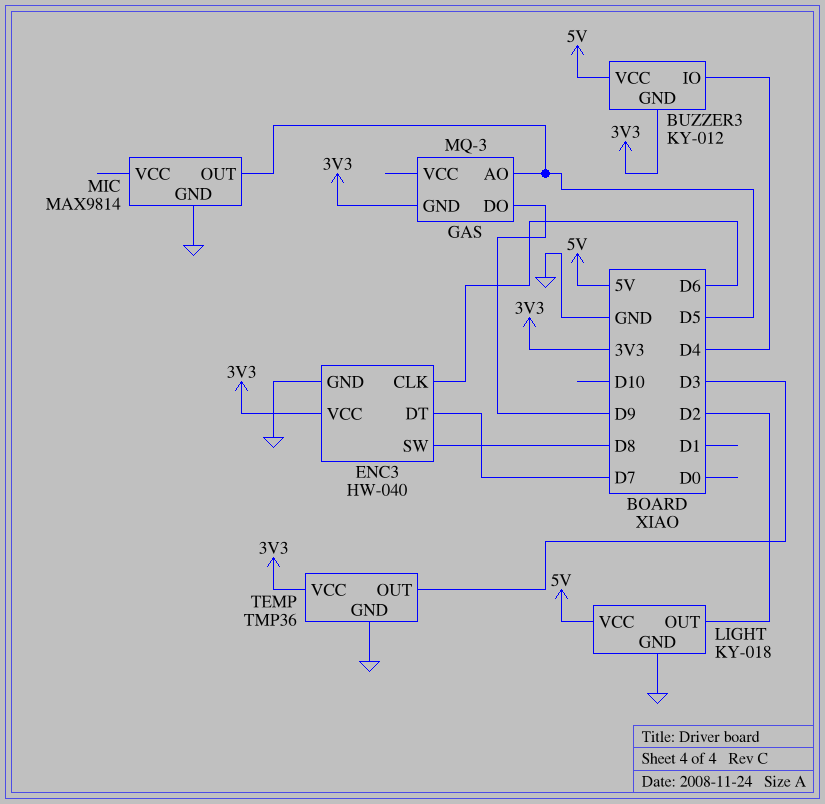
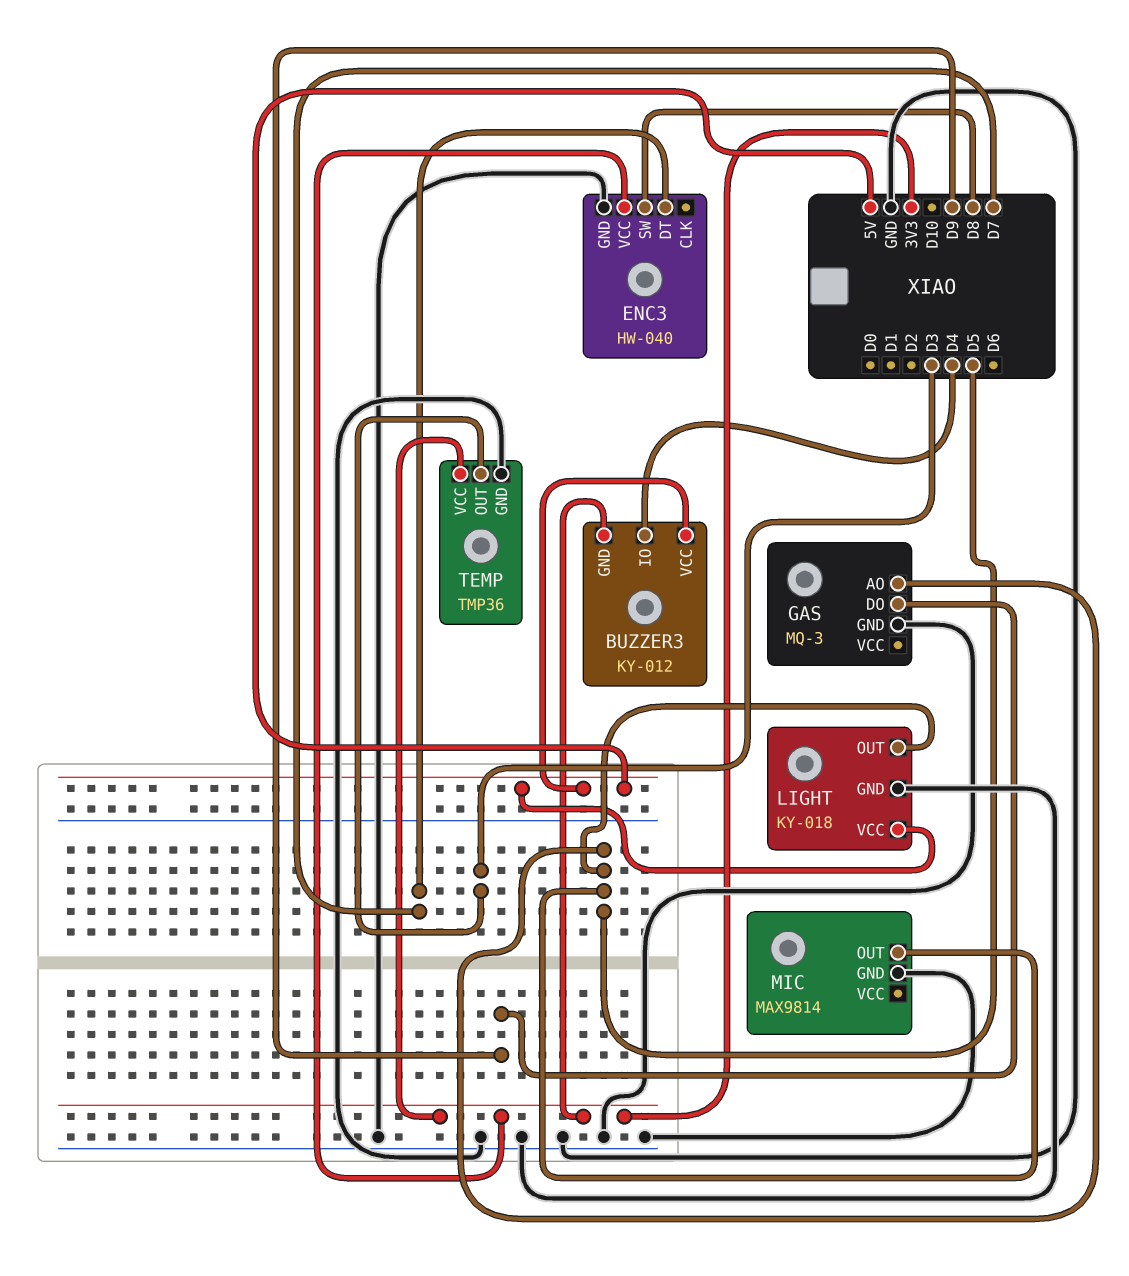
ENC3 pin CLK: D6 -> none
GAS pin GND: 3V3 -> GND
LIGHT pin OUT: D2 -> D5

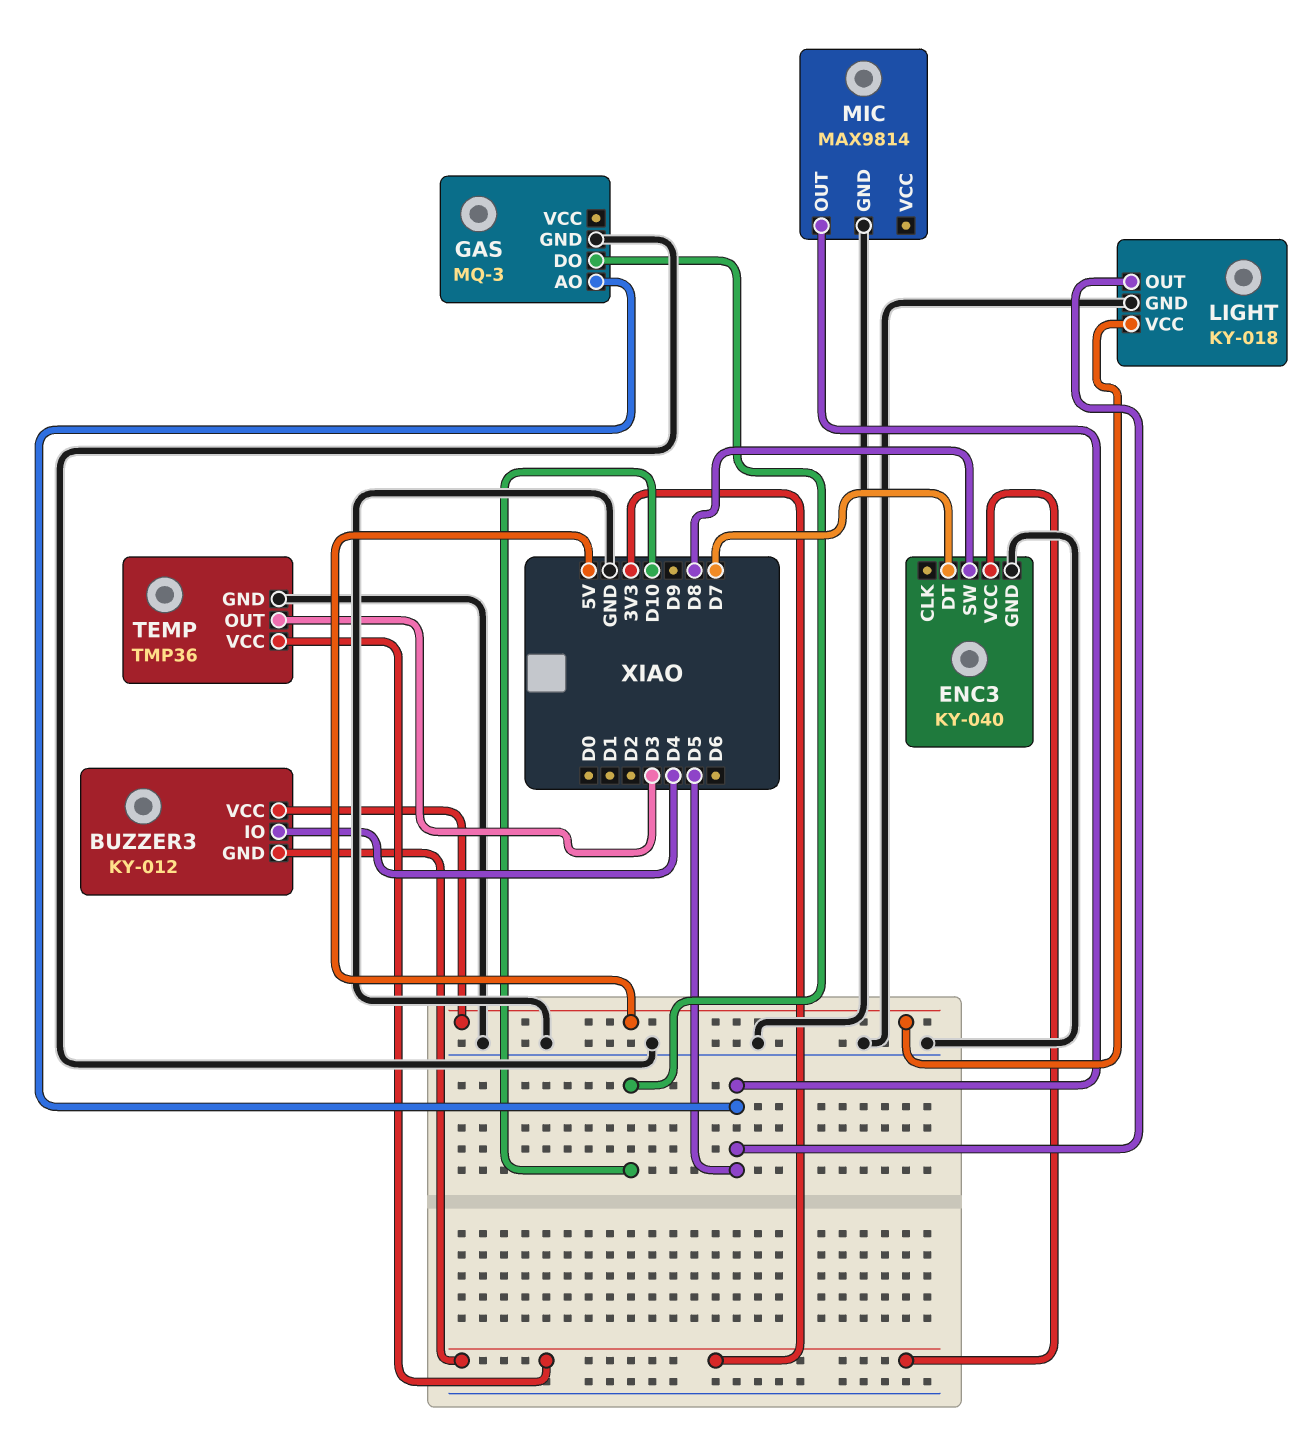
ENC3: HW-040 -> KY-040
GAS pin DO: D9 -> D10

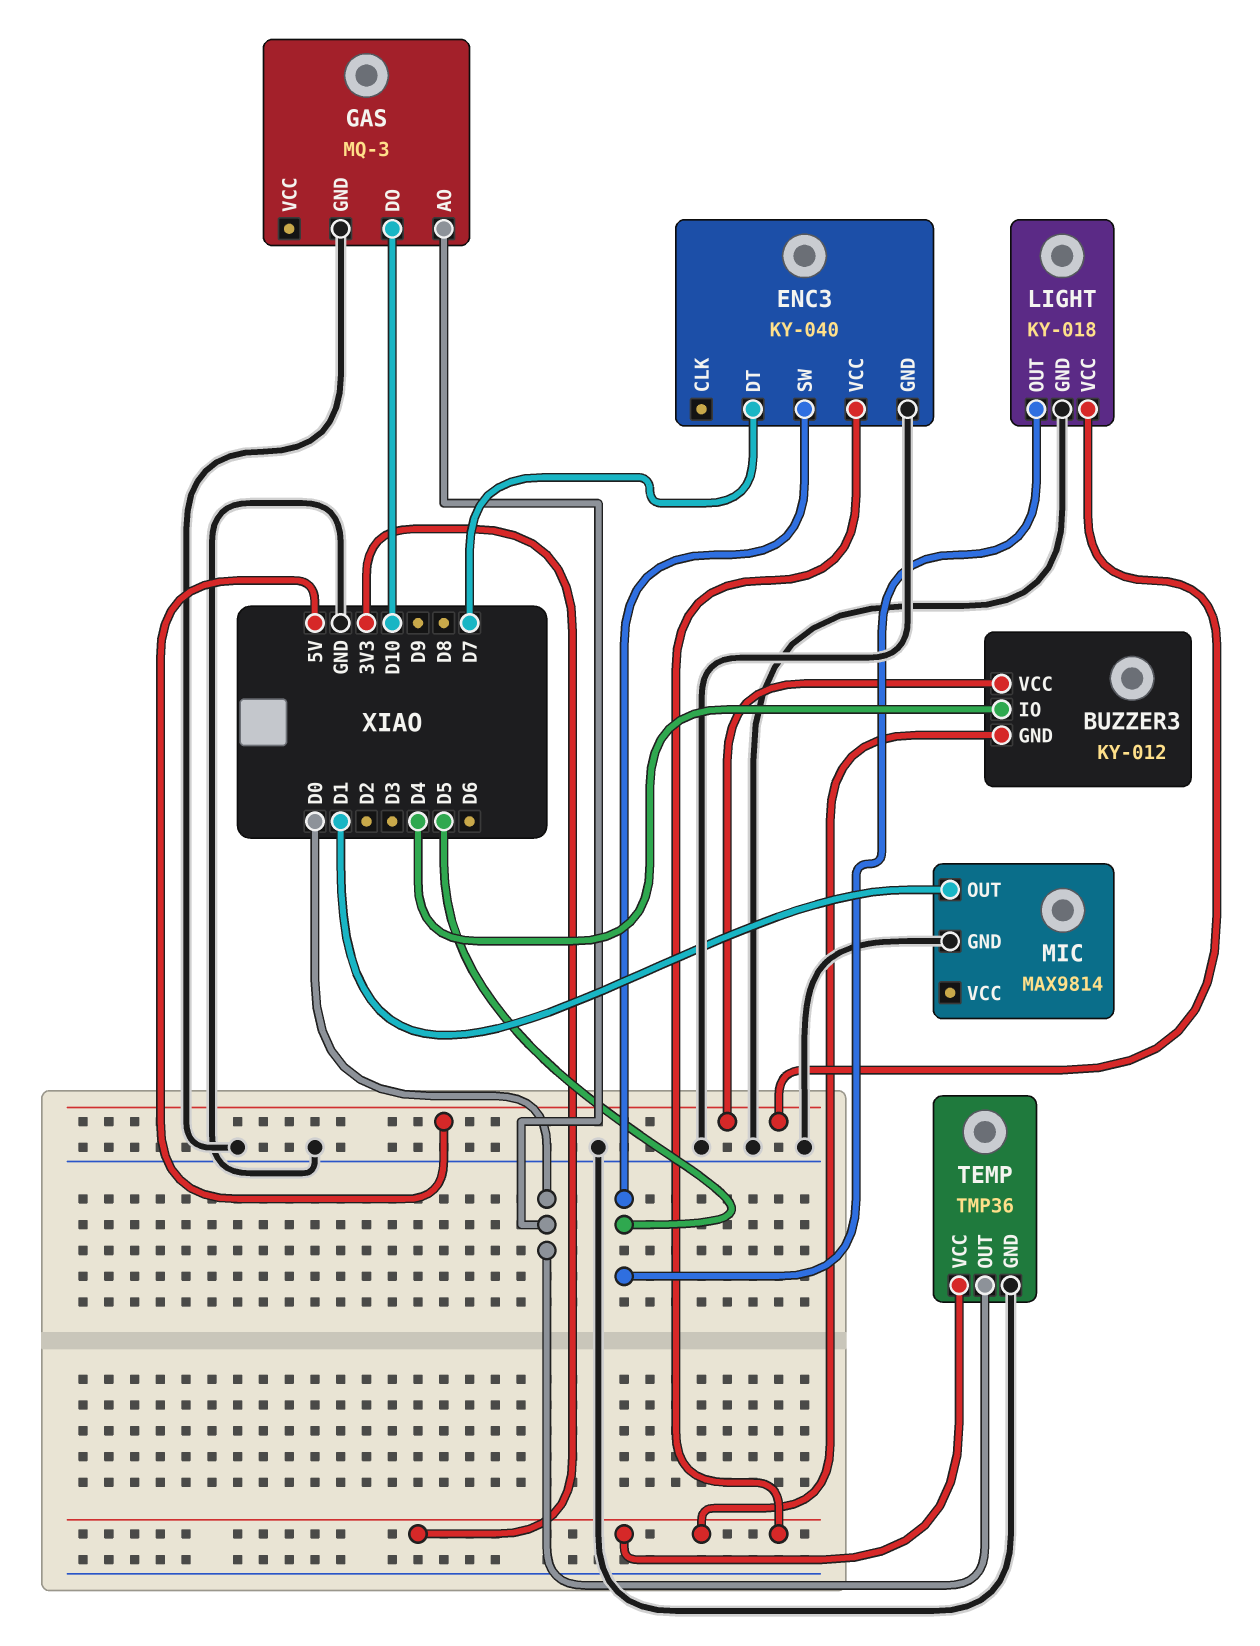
ENC3 pin SW: D8 -> D5
GAS pin AO: D5 -> D0
MIC pin OUT: D5 -> D1
TEMP pin OUT: D3 -> D0

